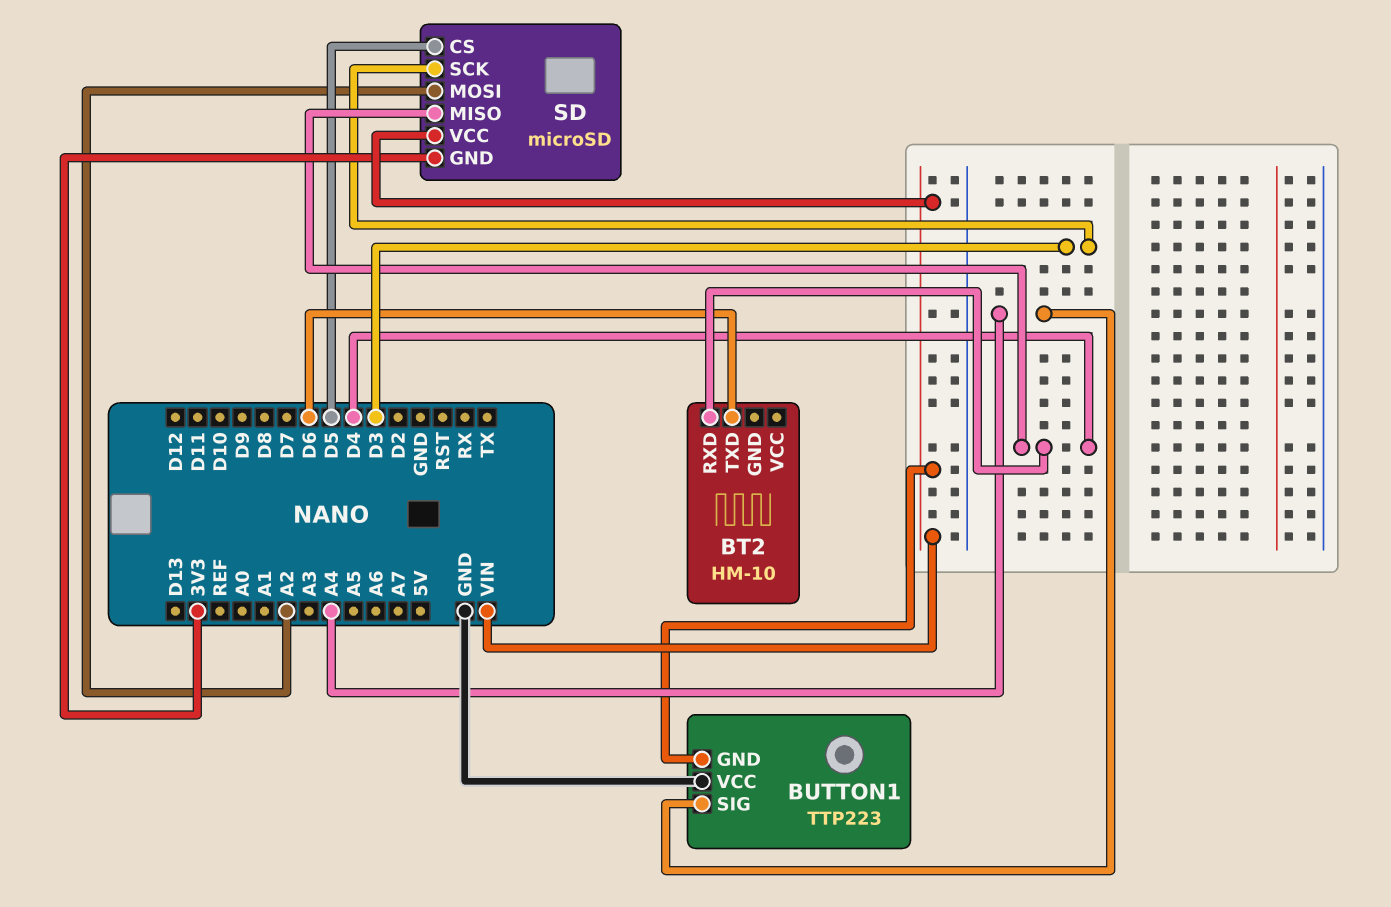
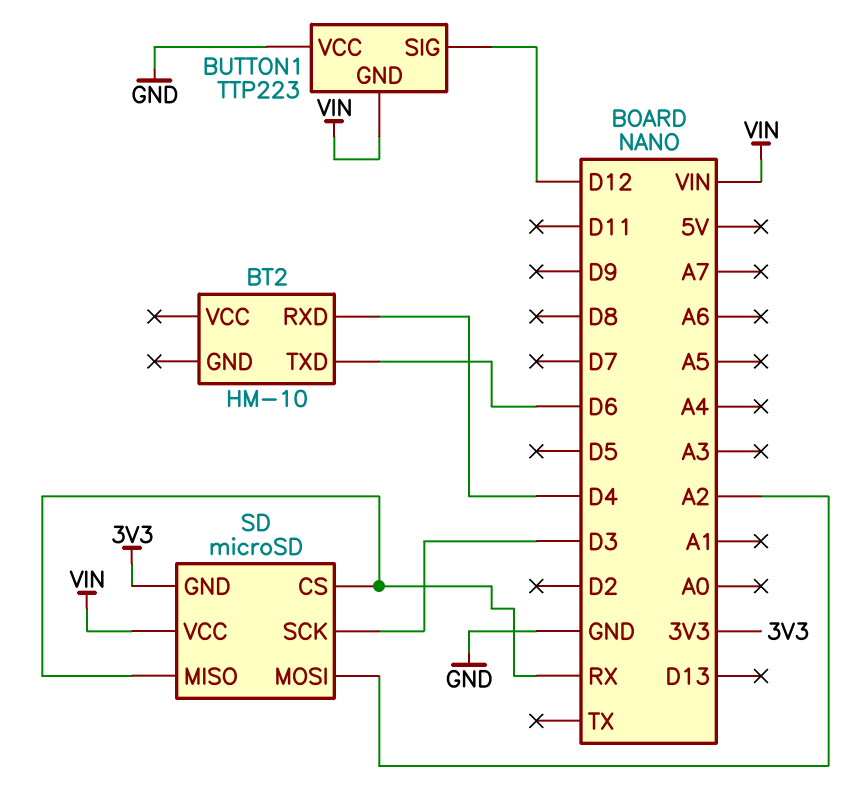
BUTTON1 pin SIG: A4 -> D12
SD pin CS: D5 -> RX
SD pin MISO: D4 -> RX

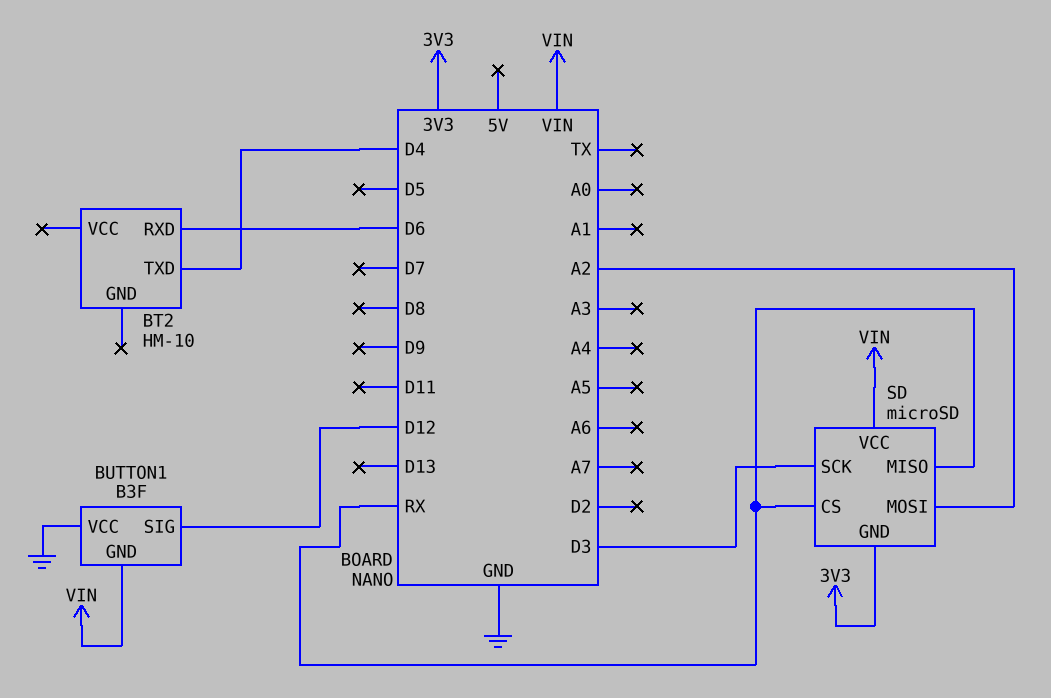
BT2 pin RXD: D4 -> D6
BT2 pin TXD: D6 -> D4
BUTTON1: TTP223 -> B3F

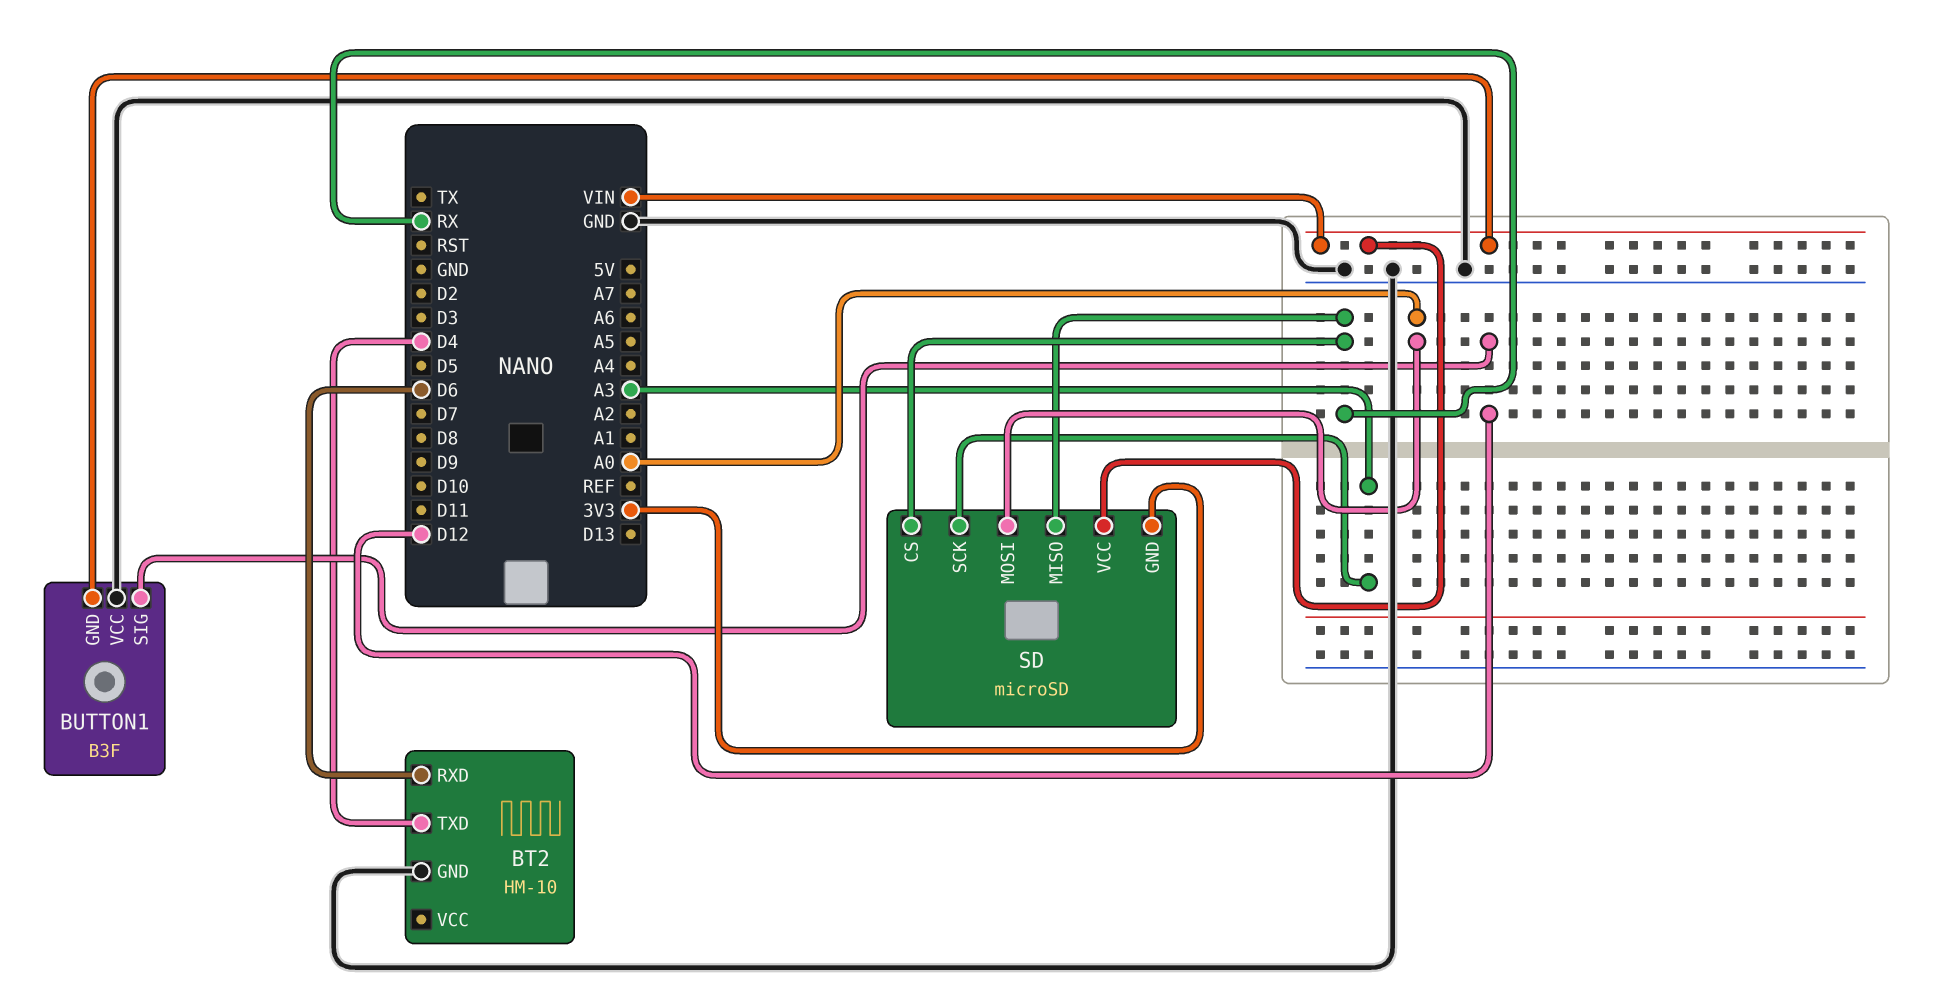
BT2 pin GND: none -> GND
SD pin MOSI: A2 -> A0
SD pin SCK: D3 -> A3

